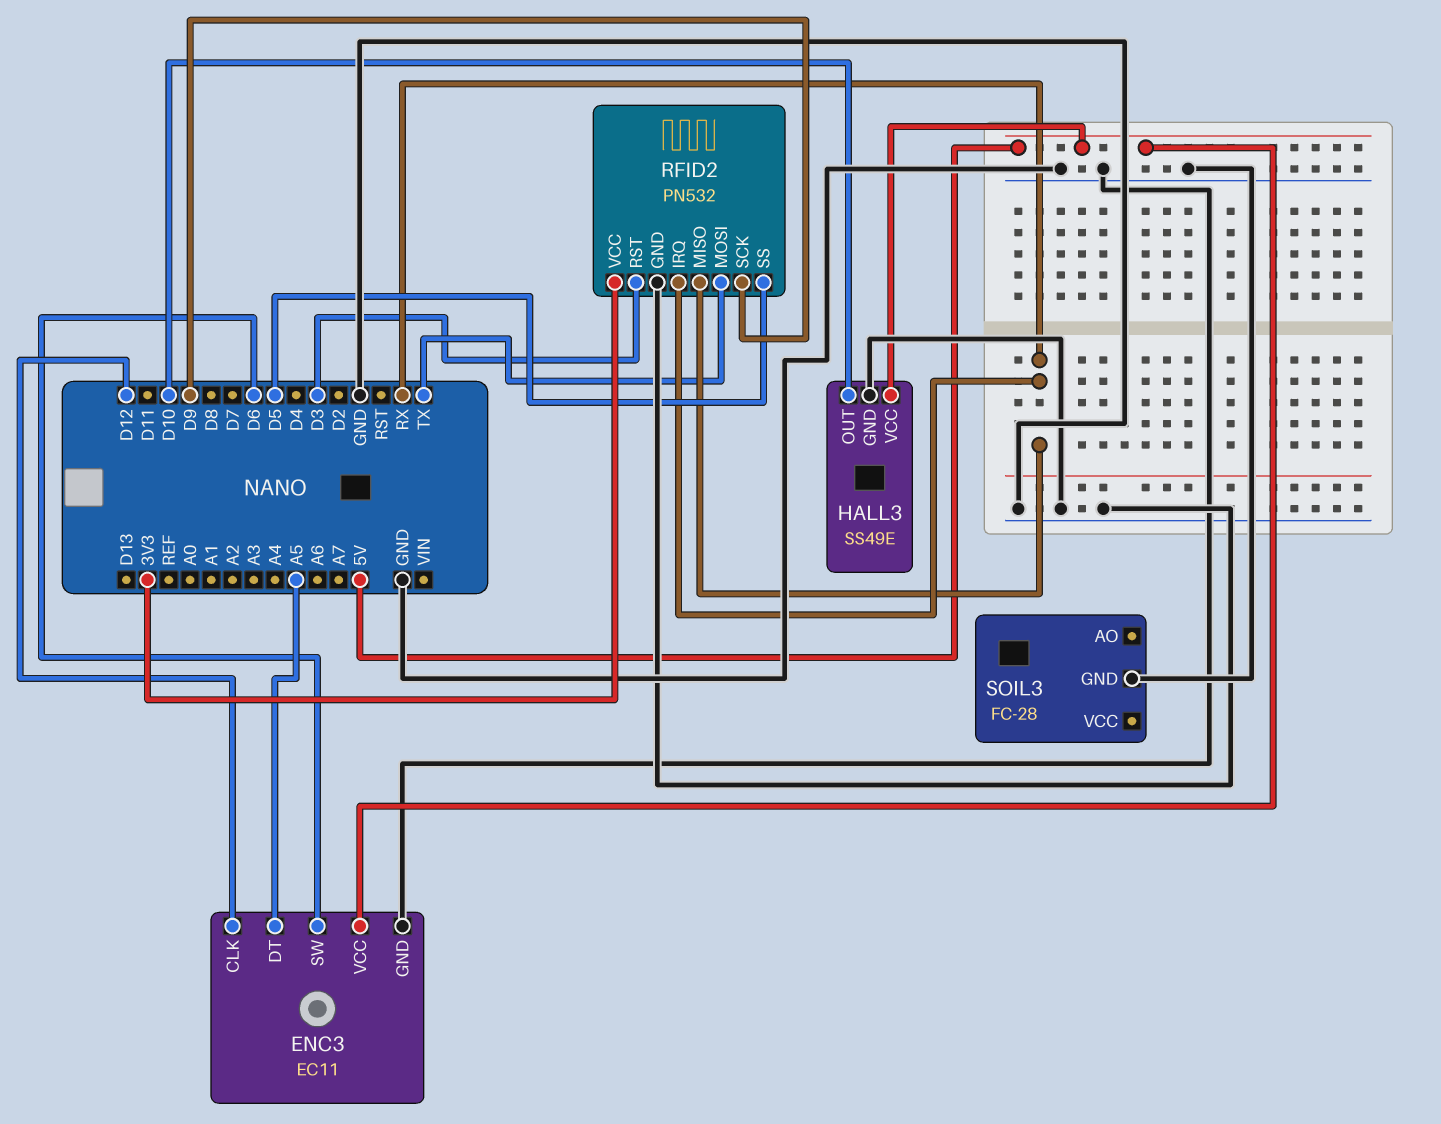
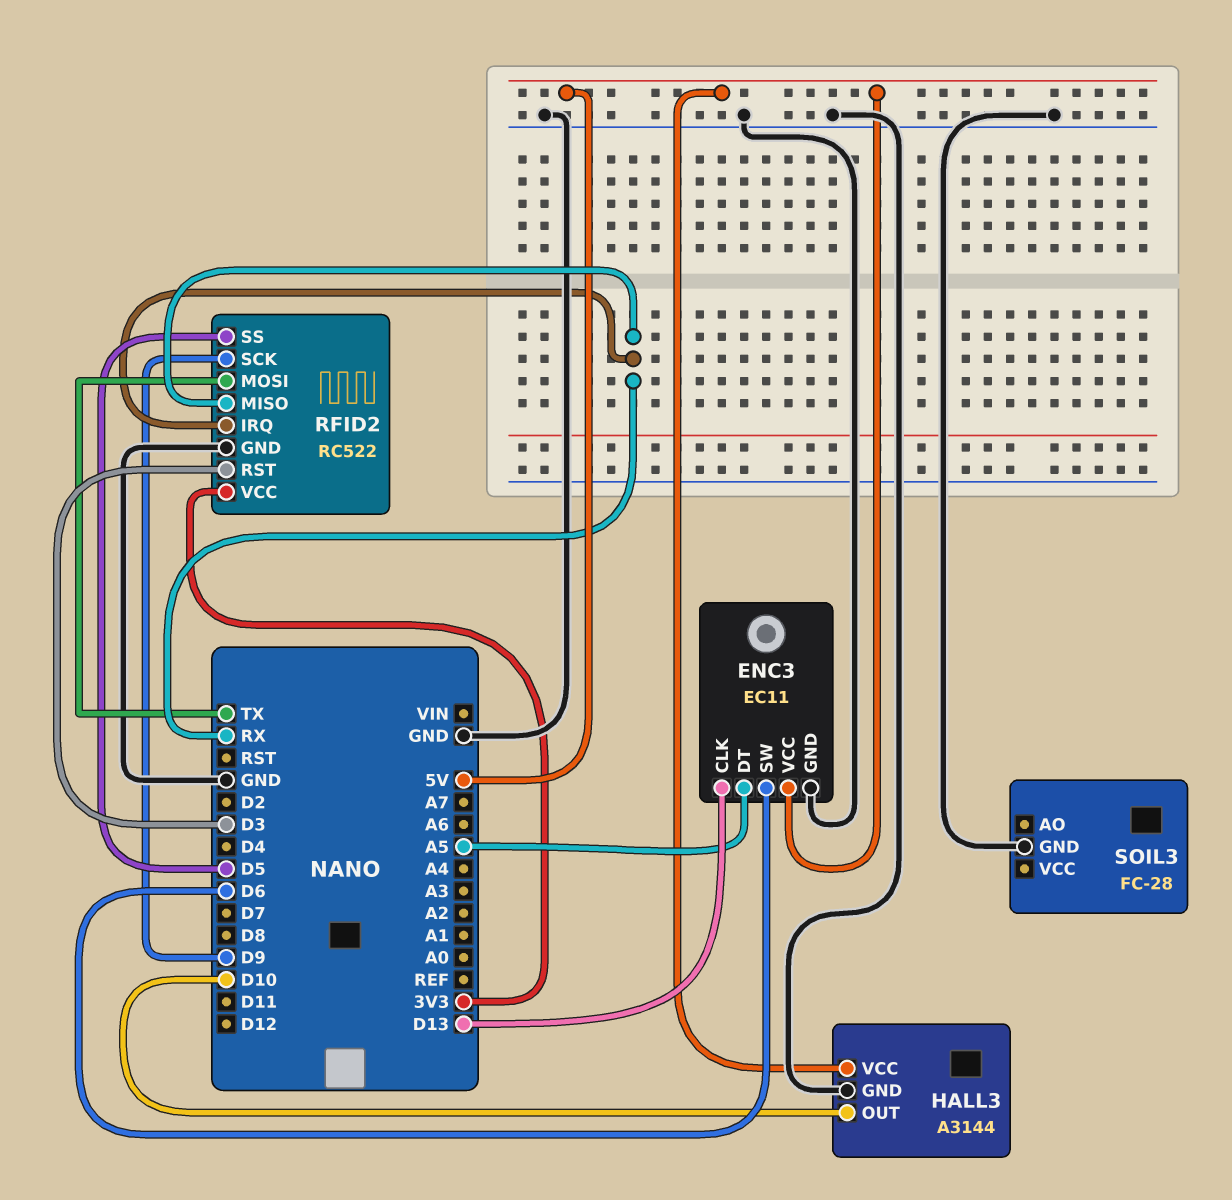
ENC3 pin CLK: D12 -> D13
HALL3: SS49E -> A3144
RFID2: PN532 -> RC522

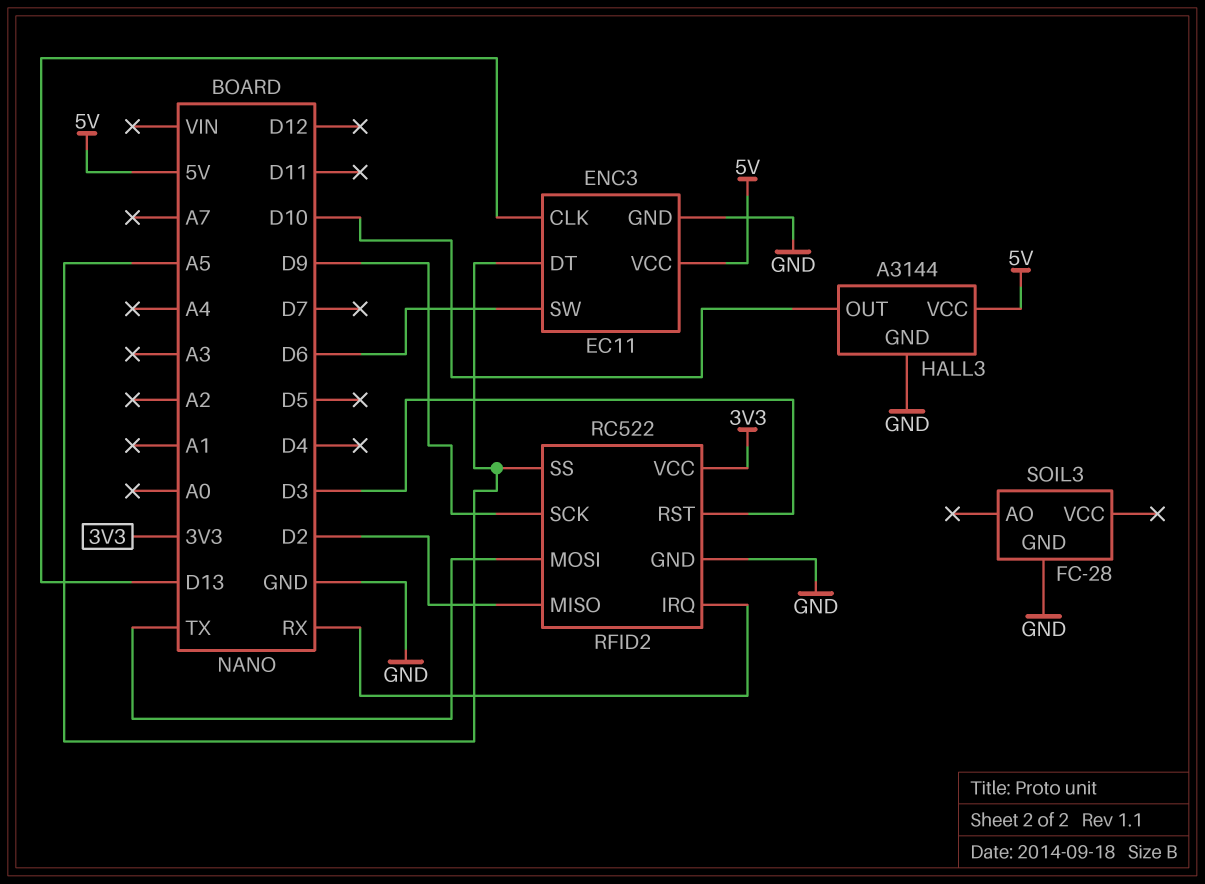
RFID2 pin MISO: RX -> D2
RFID2 pin SS: D5 -> A5

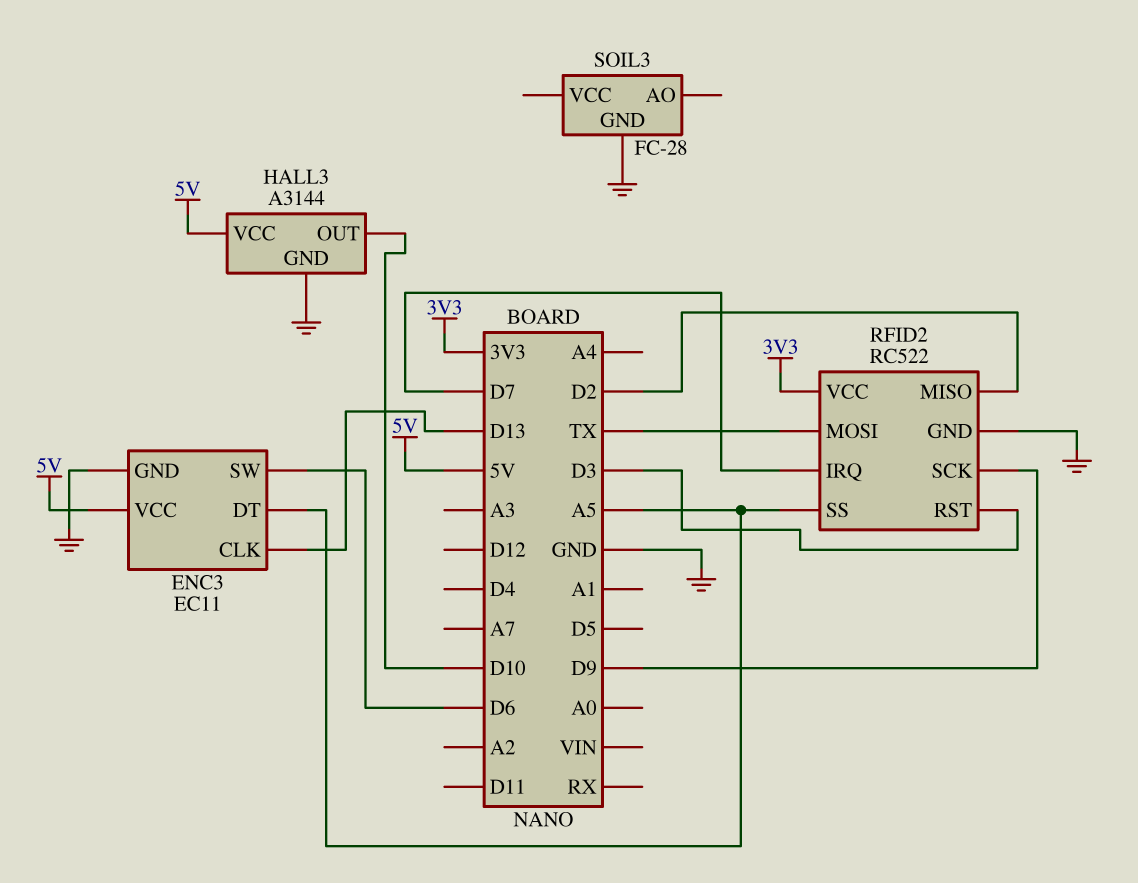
RFID2 pin IRQ: RX -> D7

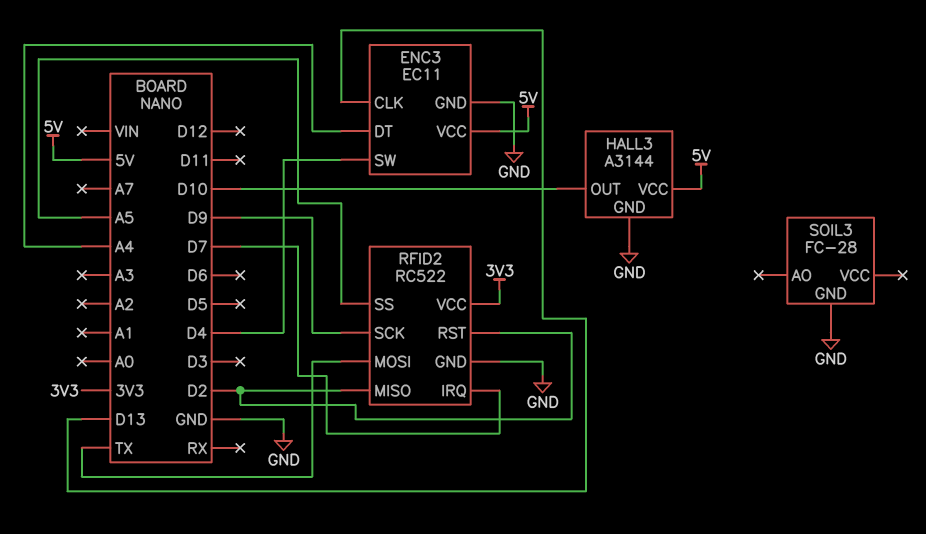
ENC3 pin DT: A5 -> A4
ENC3 pin SW: D6 -> D4
RFID2 pin RST: D3 -> D2

